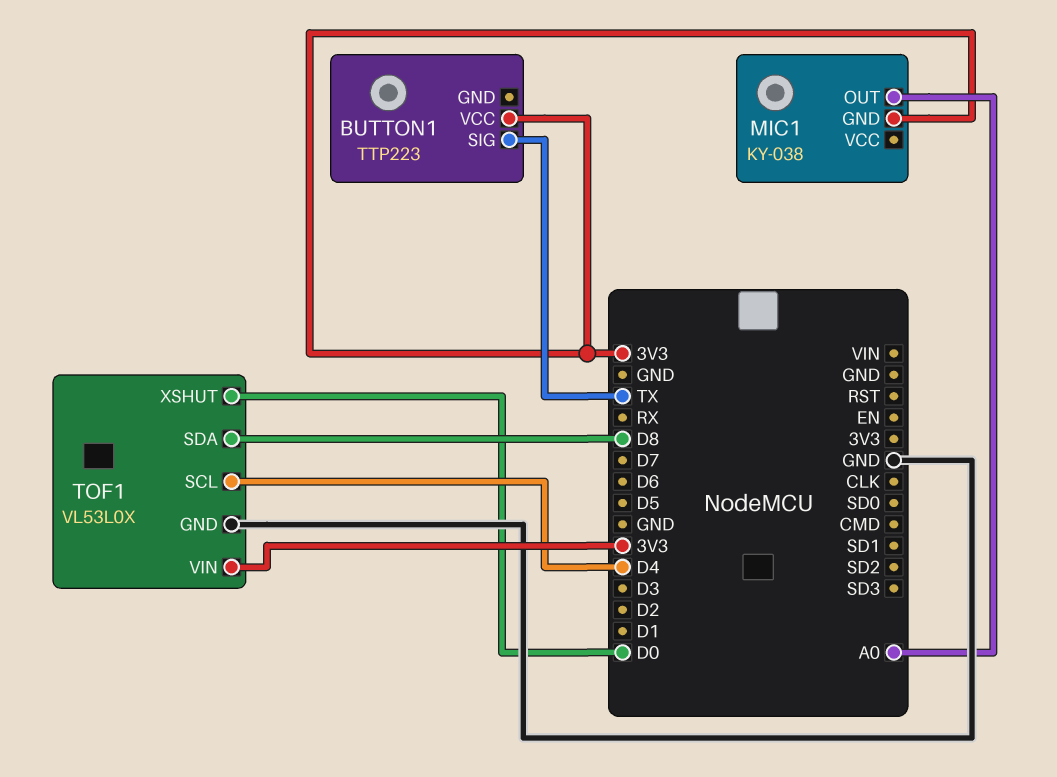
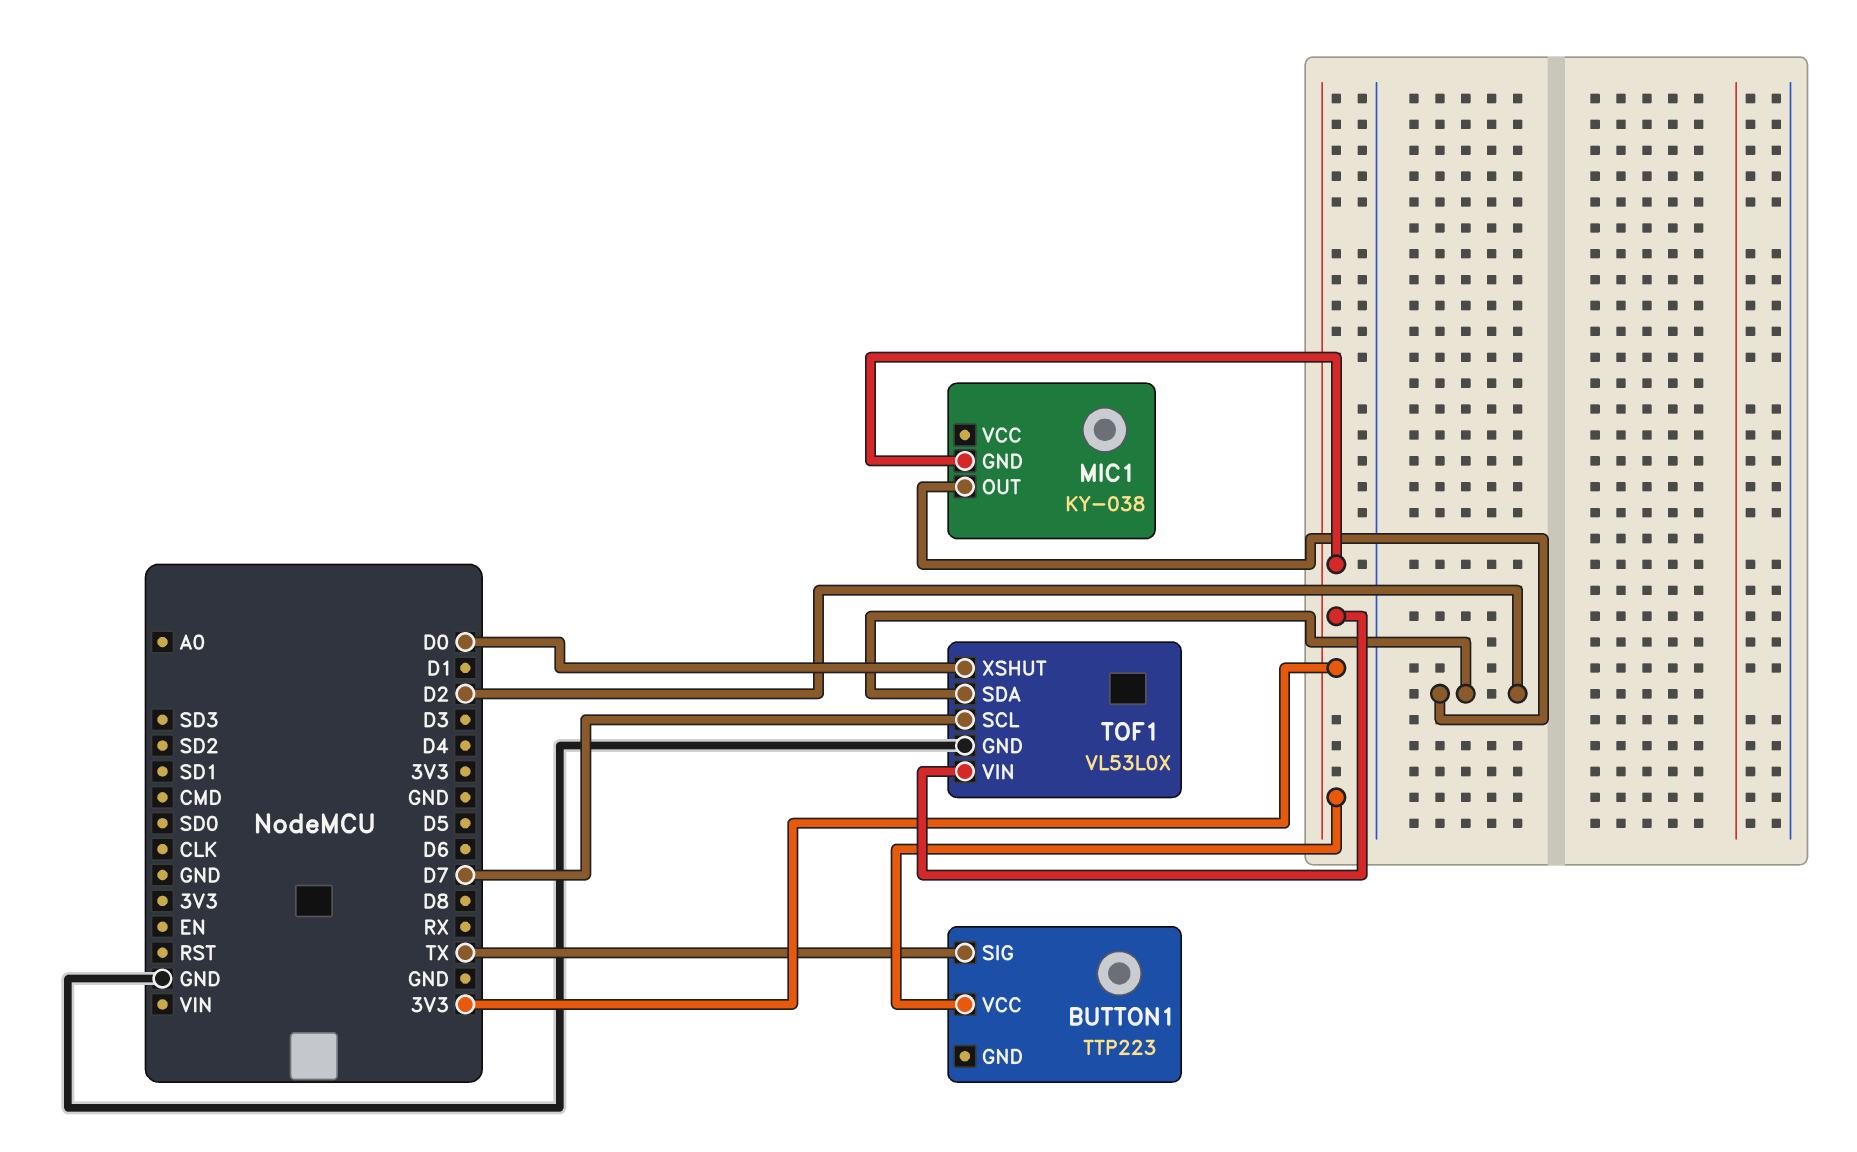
MIC1 pin OUT: A0 -> D2
TOF1 pin SCL: D4 -> D7
TOF1 pin SDA: D8 -> D2

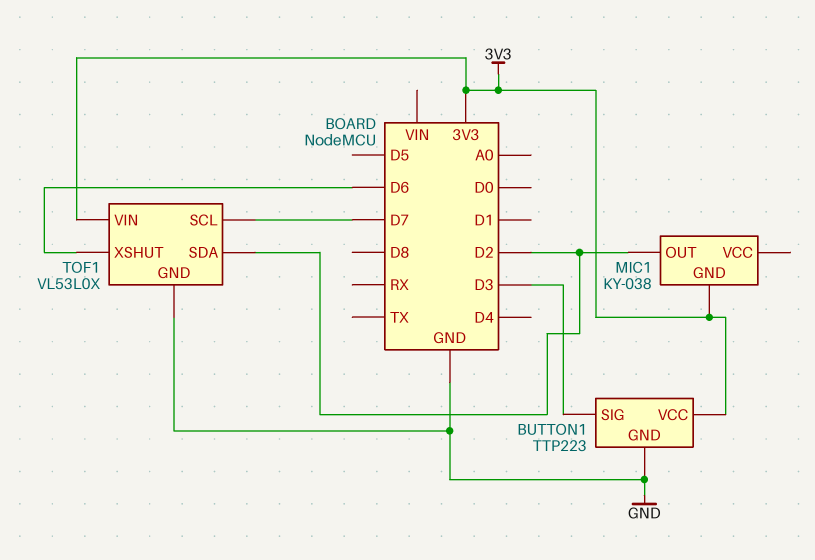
BUTTON1 pin GND: none -> GND
BUTTON1 pin SIG: TX -> D3
TOF1 pin XSHUT: D0 -> D6

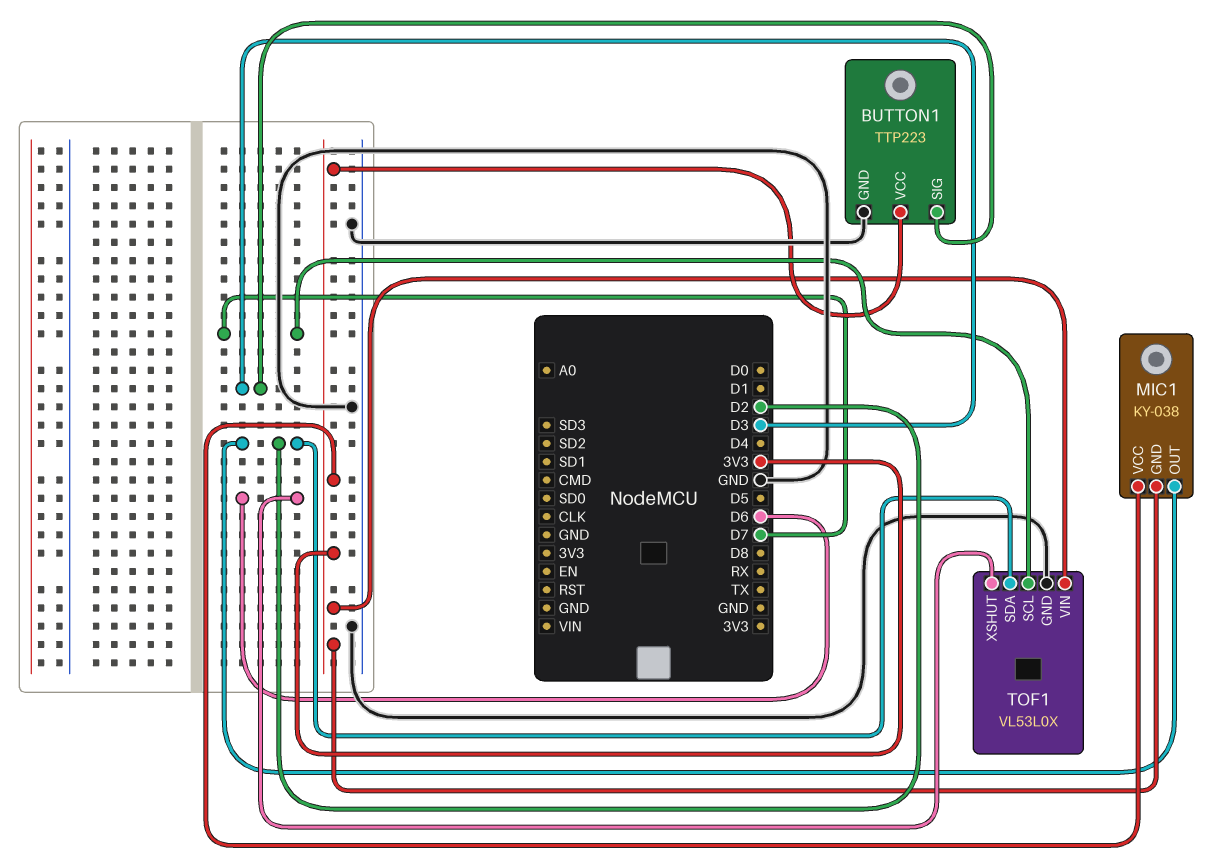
MIC1 pin VCC: none -> 3V3

